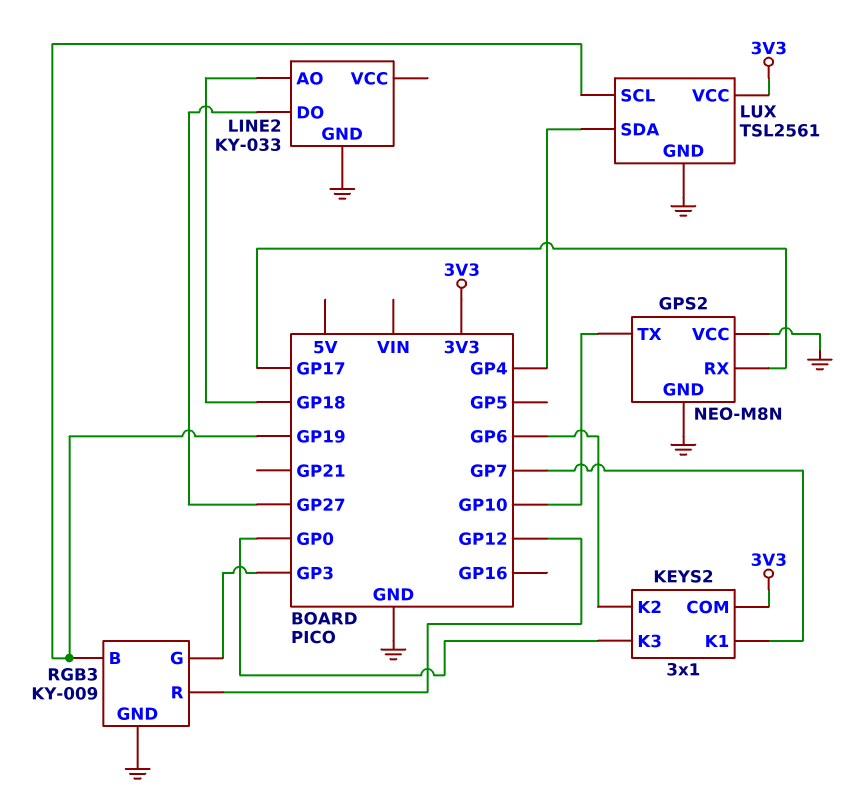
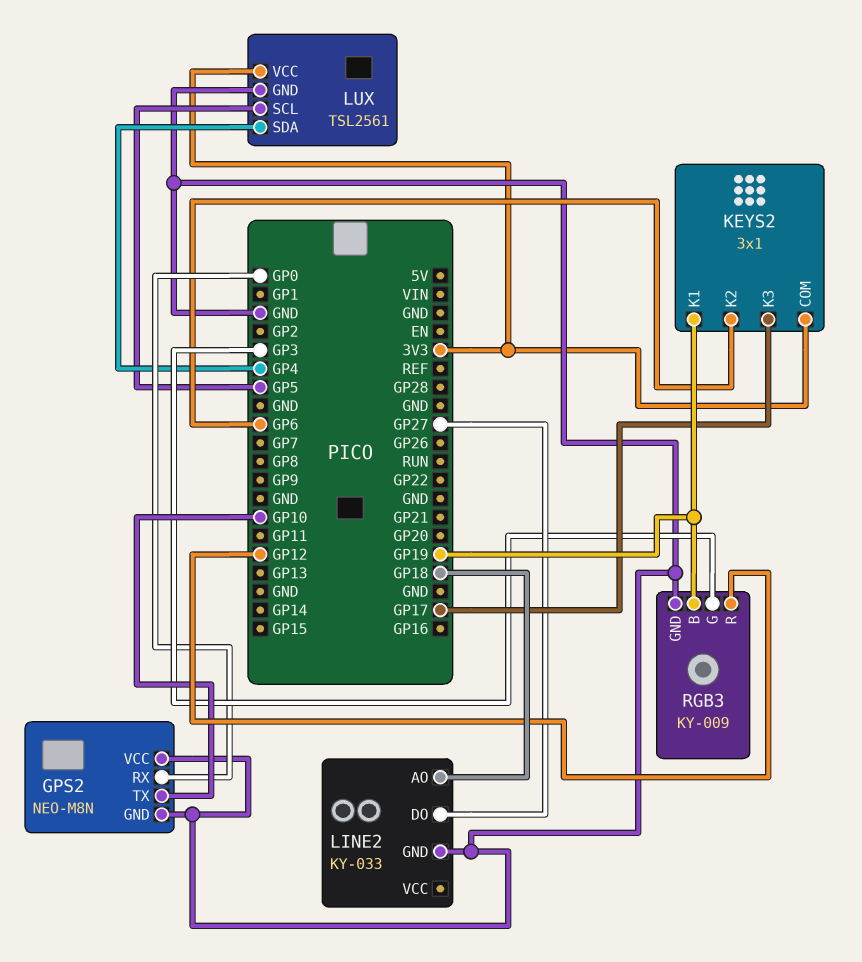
GPS2 pin RX: GP17 -> GP0
KEYS2 pin K1: GP7 -> GP19
KEYS2 pin K3: GP0 -> GP17
LUX pin SCL: GP19 -> GP5

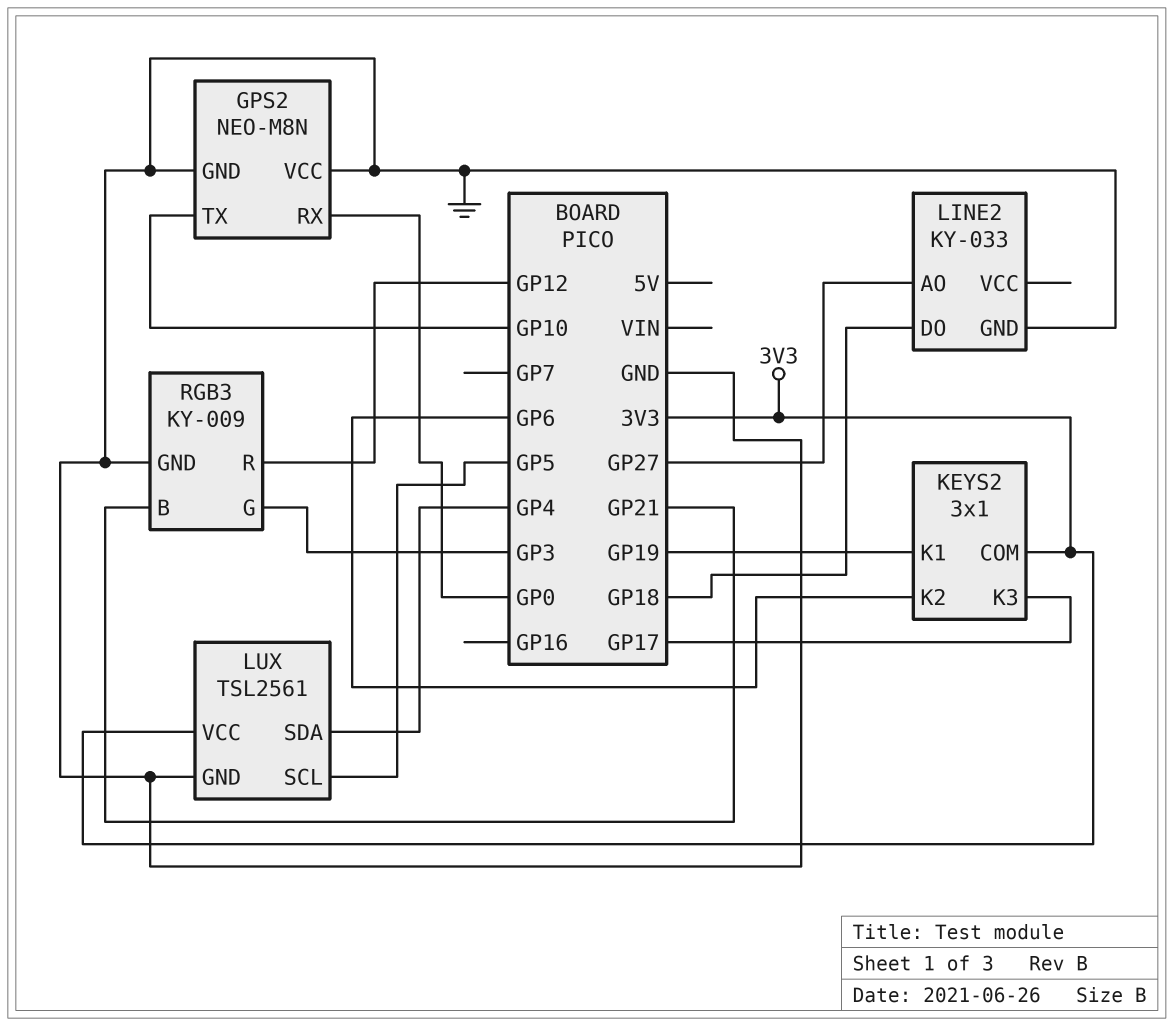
LINE2 pin AO: GP18 -> GP27
LINE2 pin DO: GP27 -> GP18
RGB3 pin B: GP19 -> GP21

